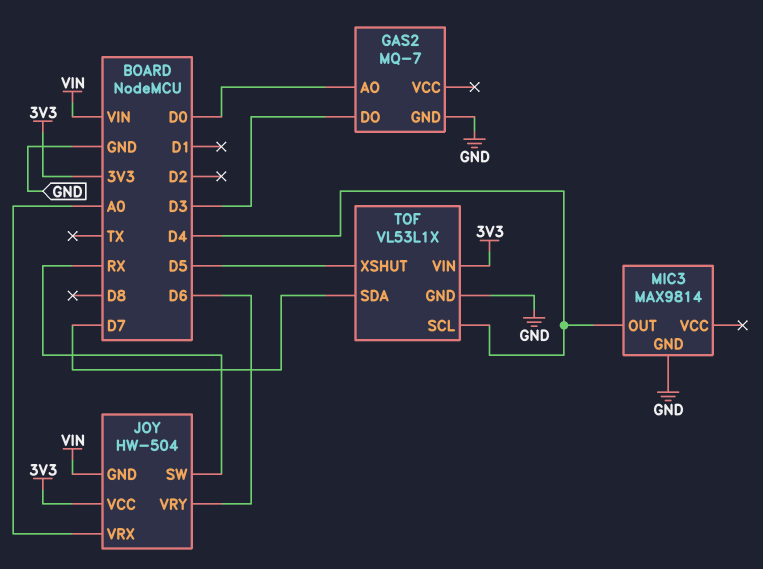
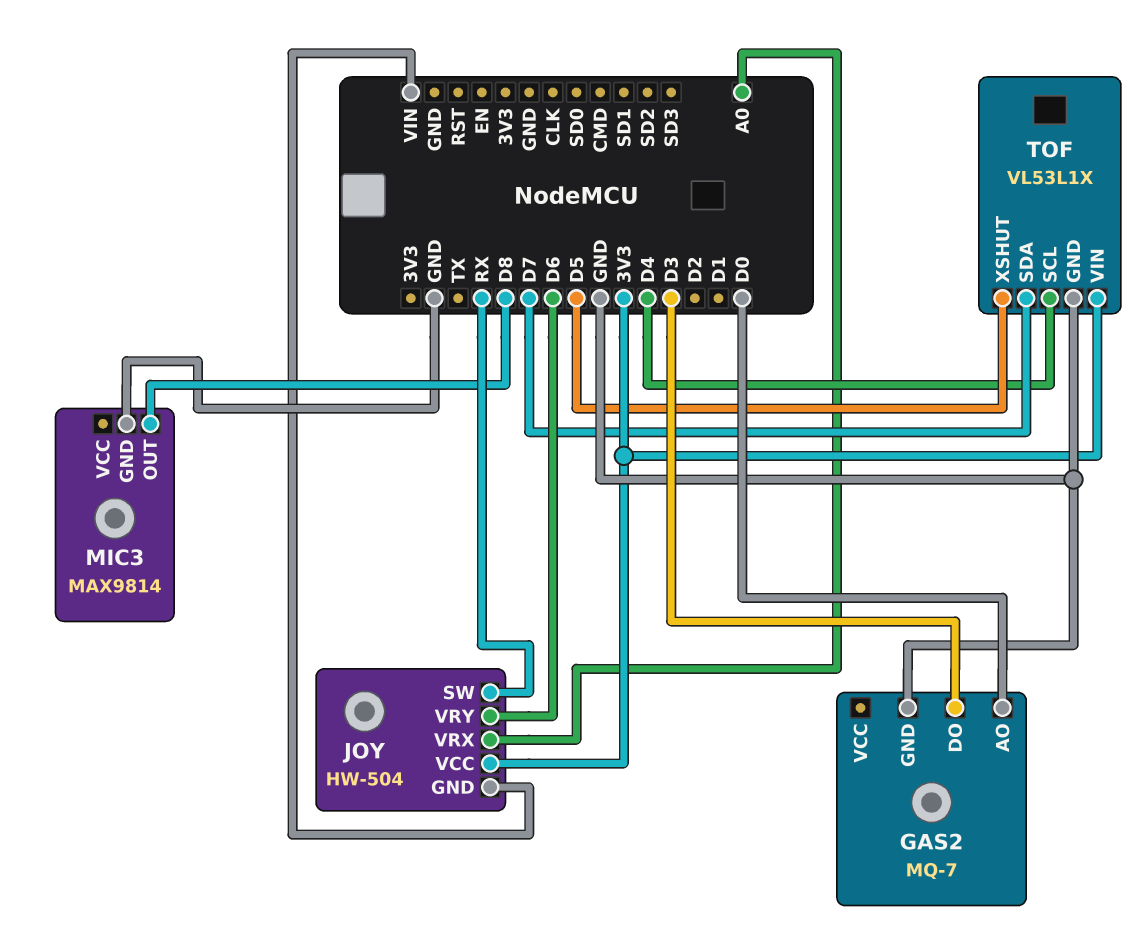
MIC3 pin OUT: D4 -> D8

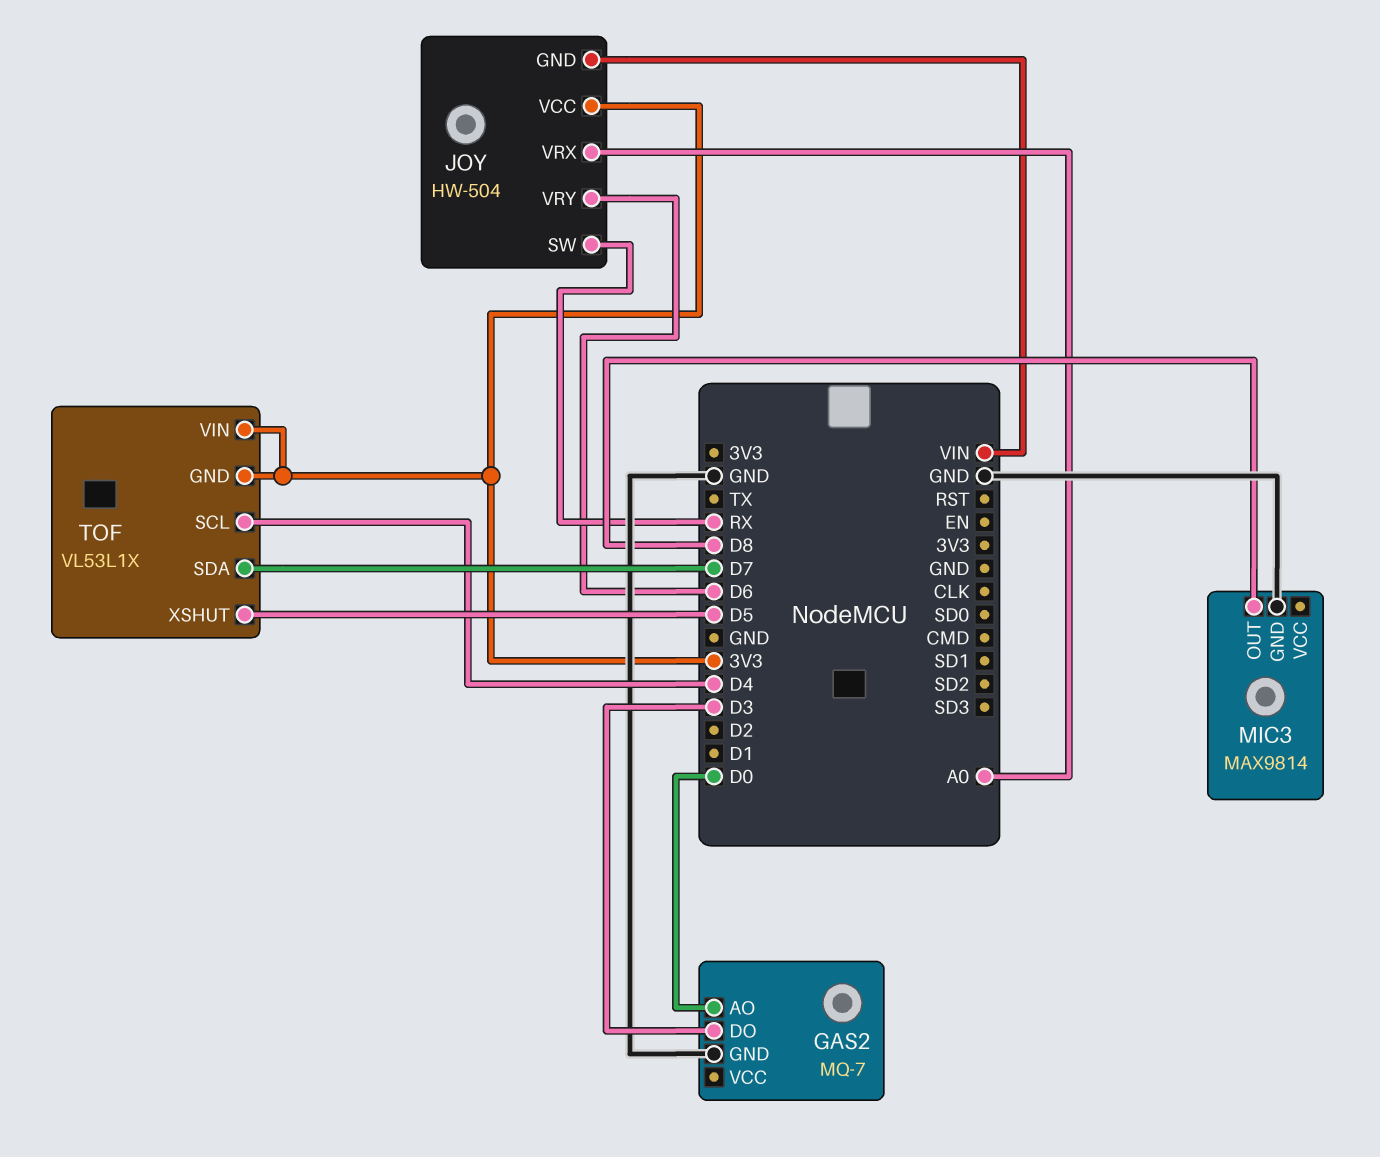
TOF pin GND: GND -> 3V3

